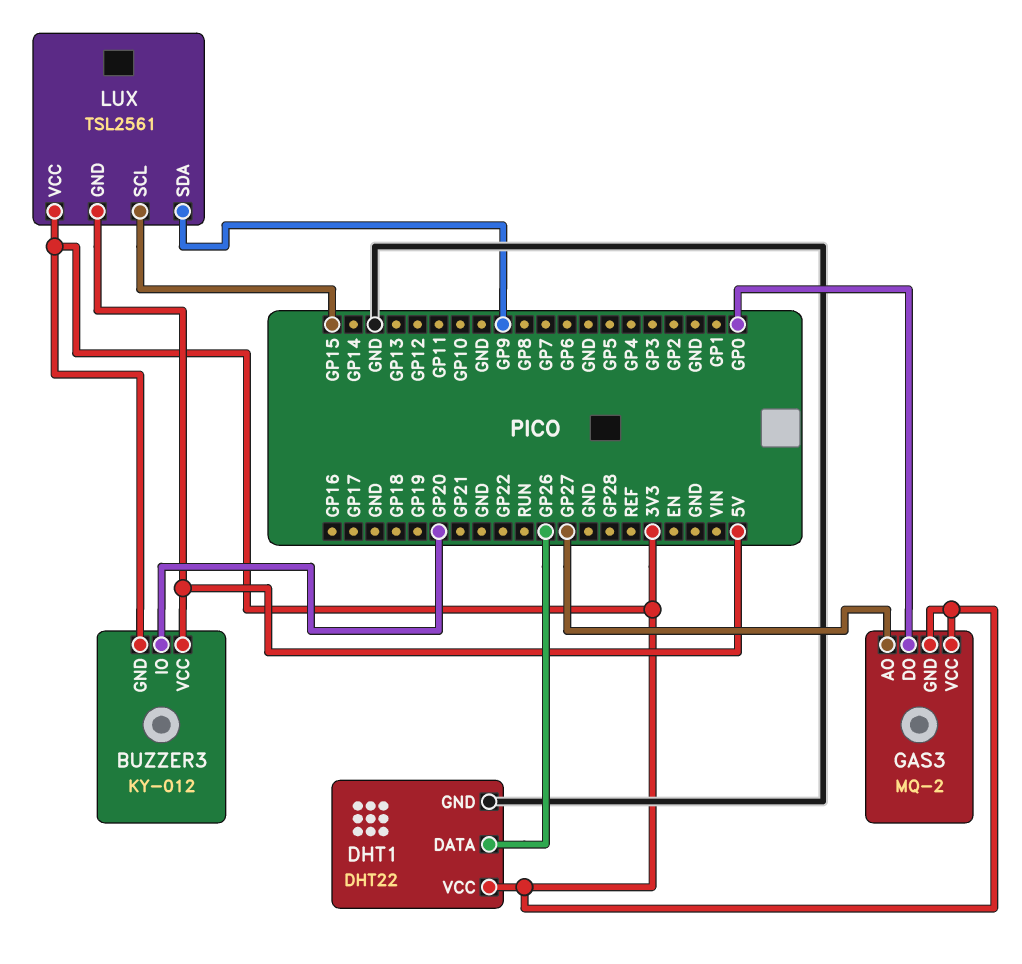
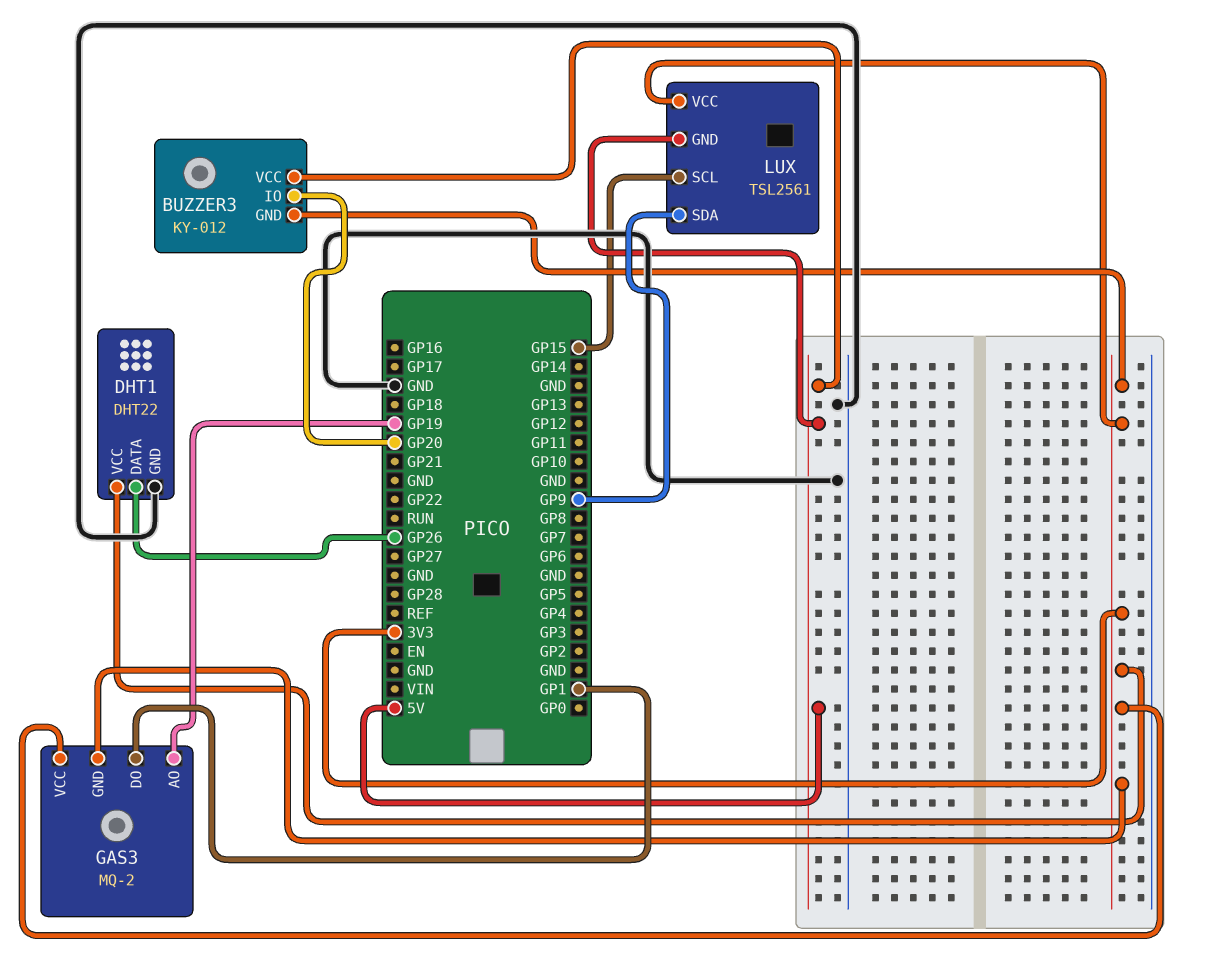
GAS3 pin AO: GP27 -> GP19
GAS3 pin DO: GP0 -> GP1

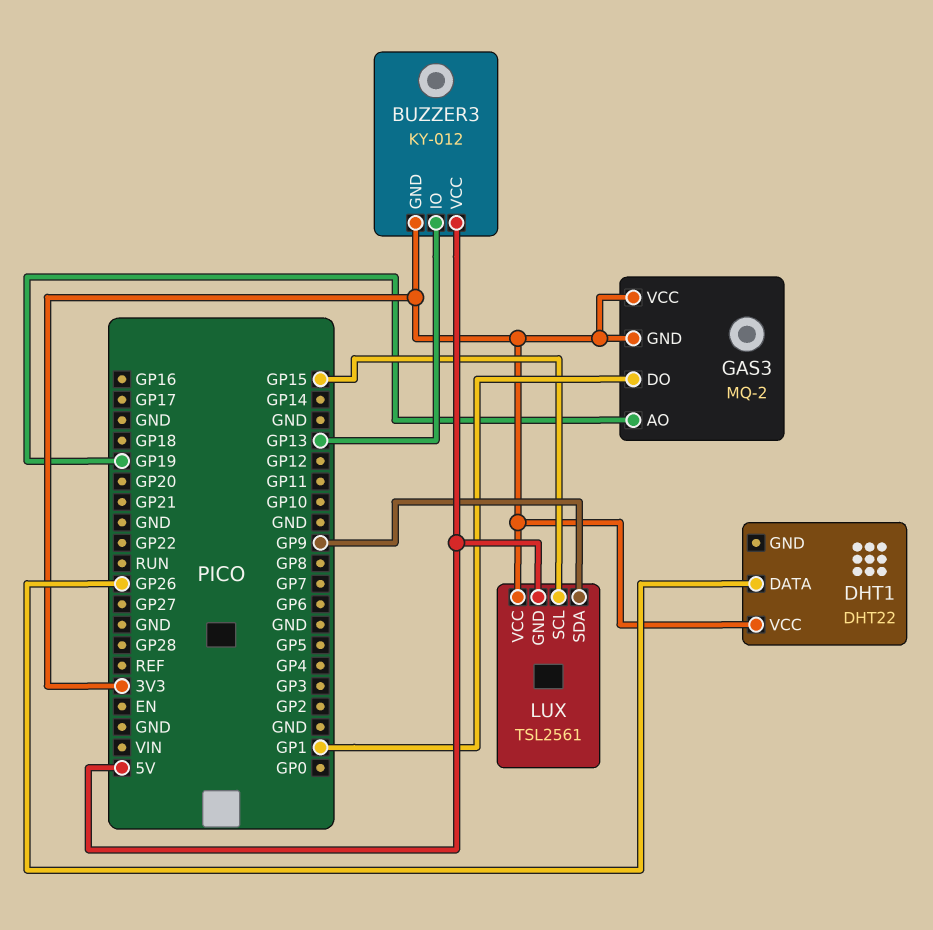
BUZZER3 pin IO: GP20 -> GP13
DHT1 pin GND: GND -> none

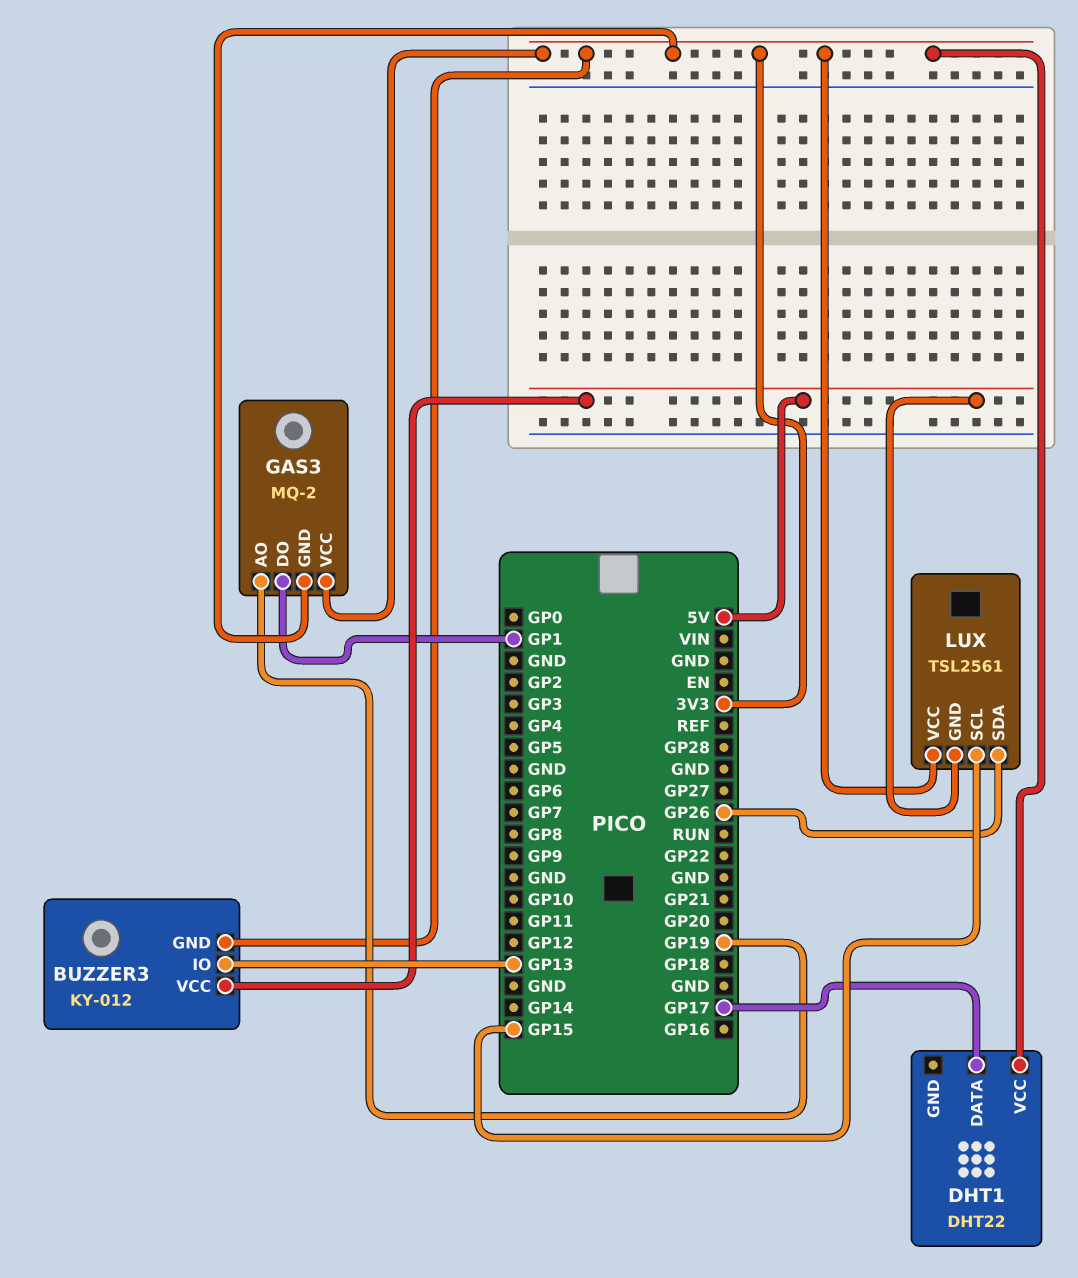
DHT1 pin DATA: GP26 -> GP17
LUX pin SDA: GP9 -> GP26

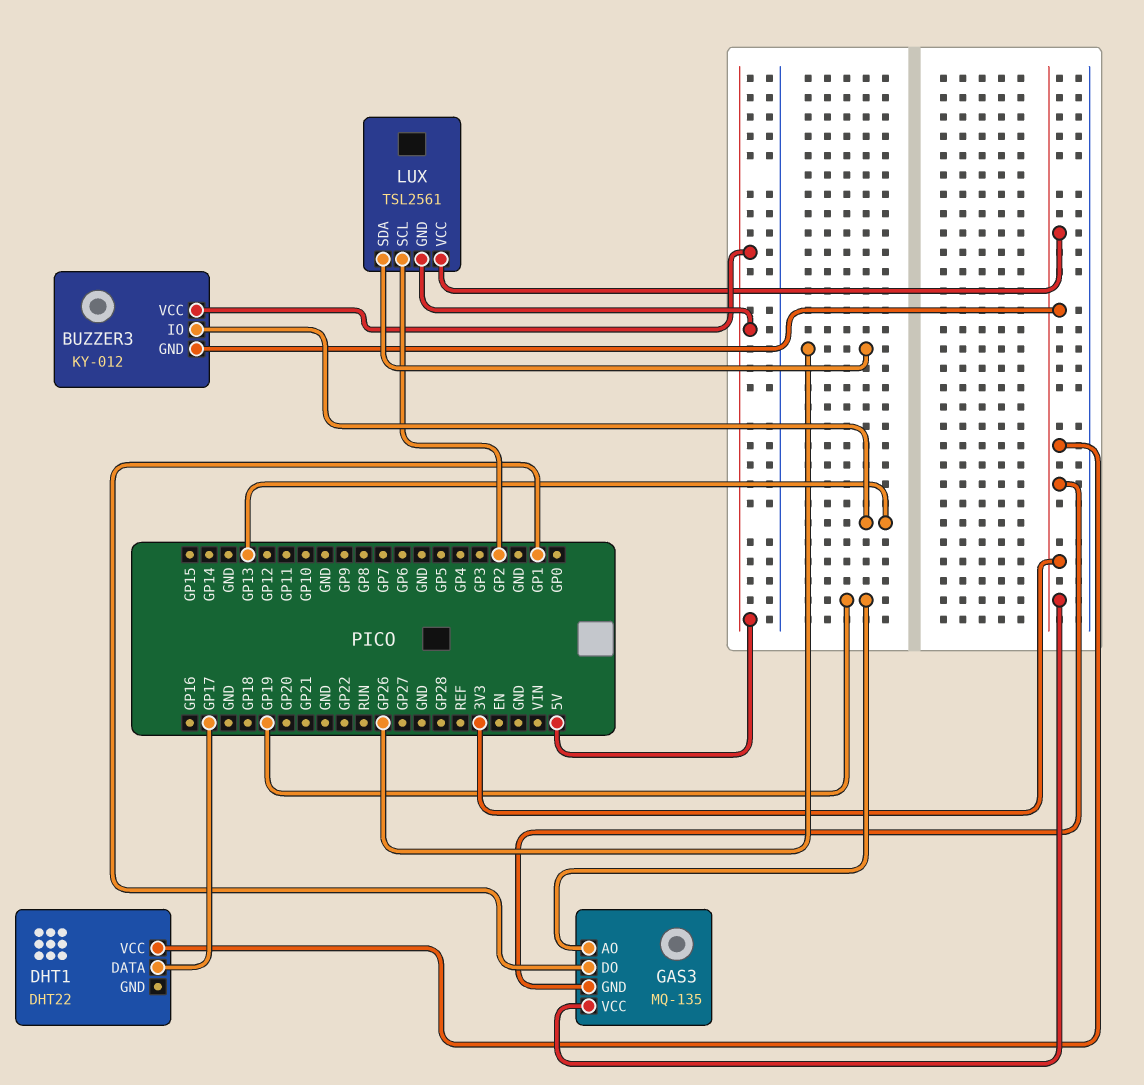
GAS3: MQ-2 -> MQ-135
LUX pin SCL: GP15 -> GP2

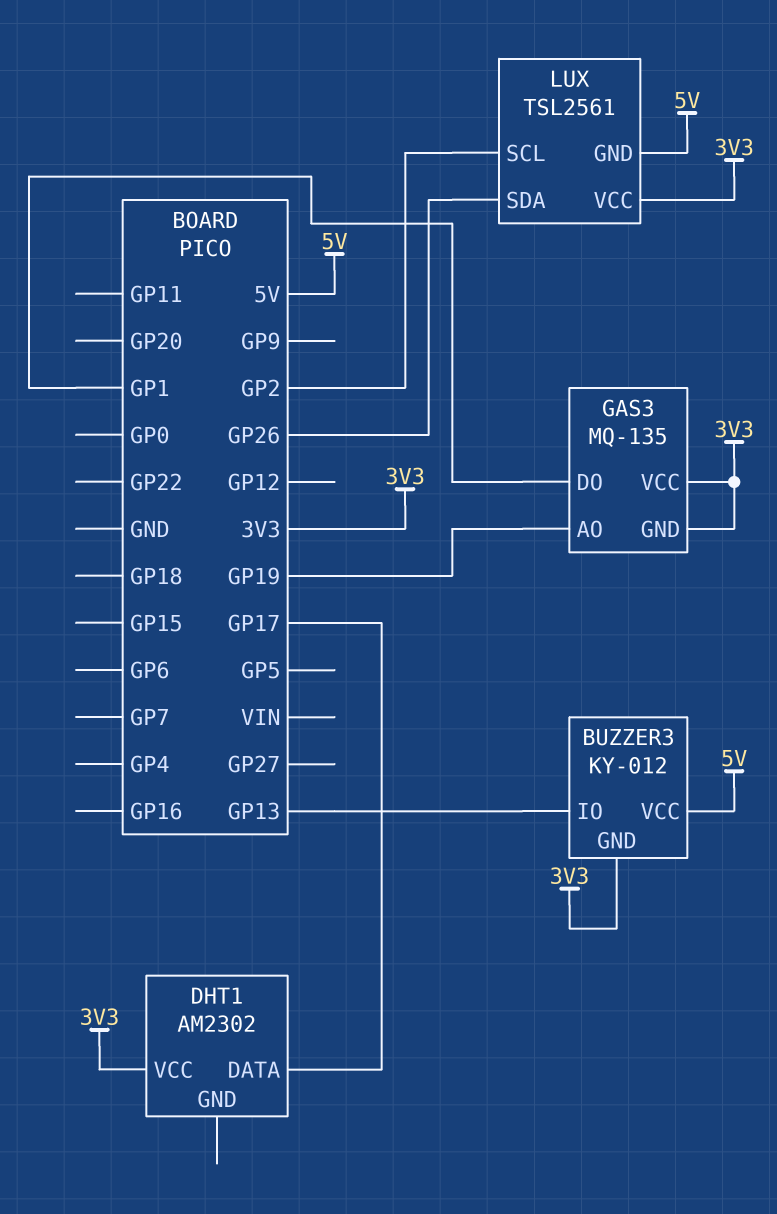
DHT1: DHT22 -> AM2302

